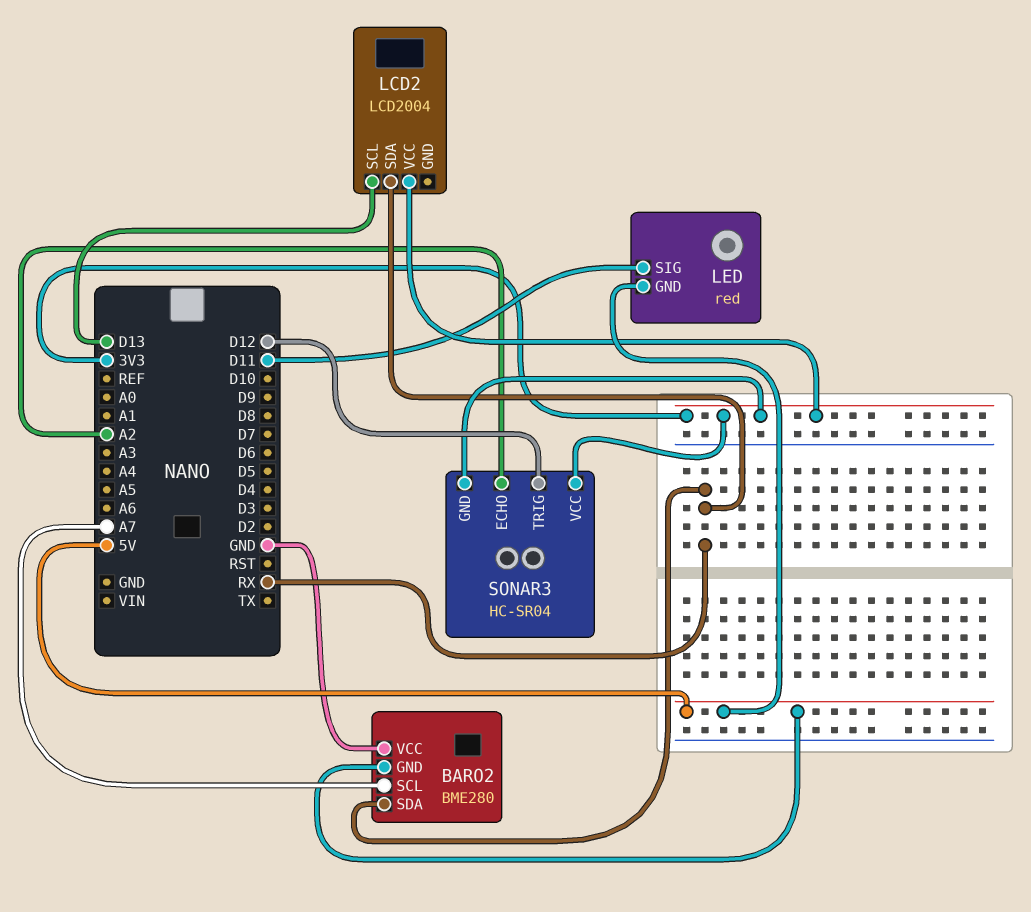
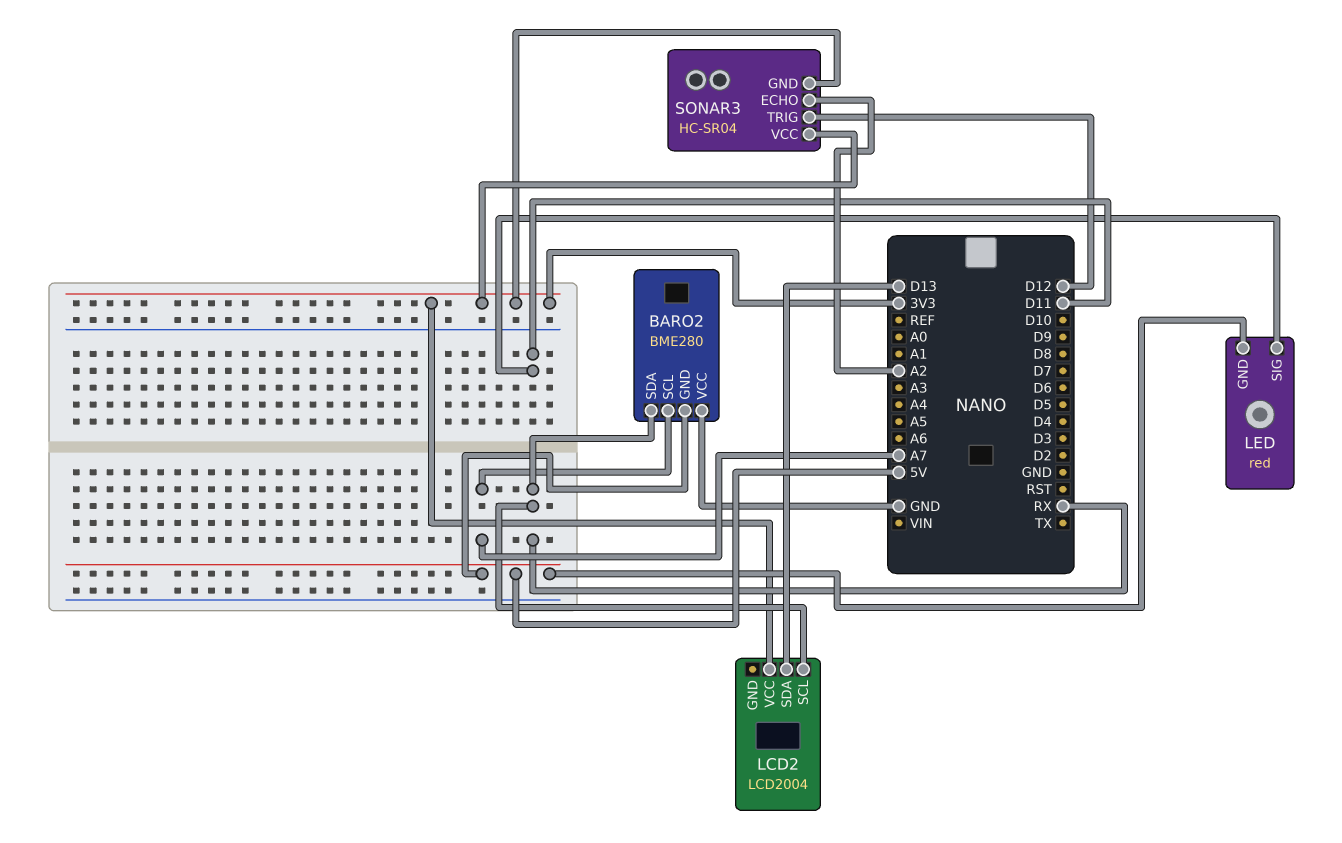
LCD2 pin SCL: D13 -> RX
LCD2 pin SDA: RX -> D13

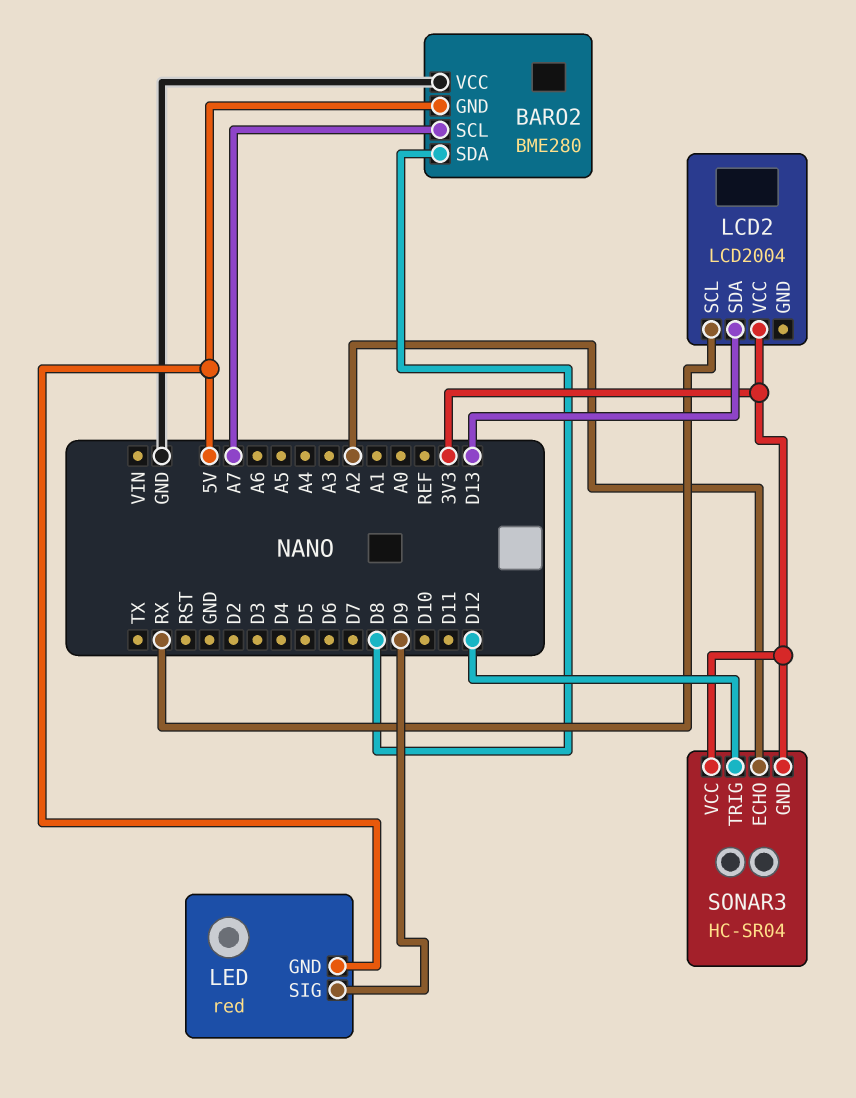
BARO2 pin SDA: RX -> D8
LED pin SIG: D11 -> D9

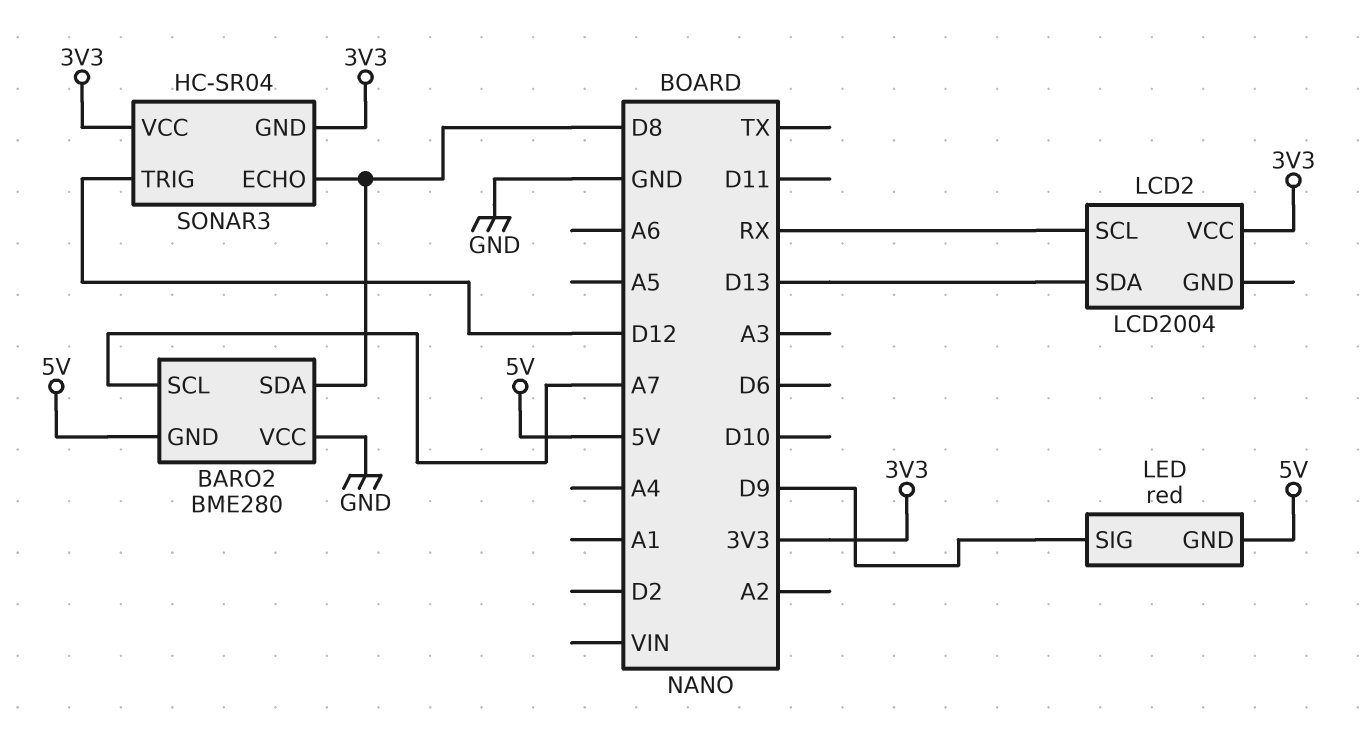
SONAR3 pin ECHO: A2 -> D8

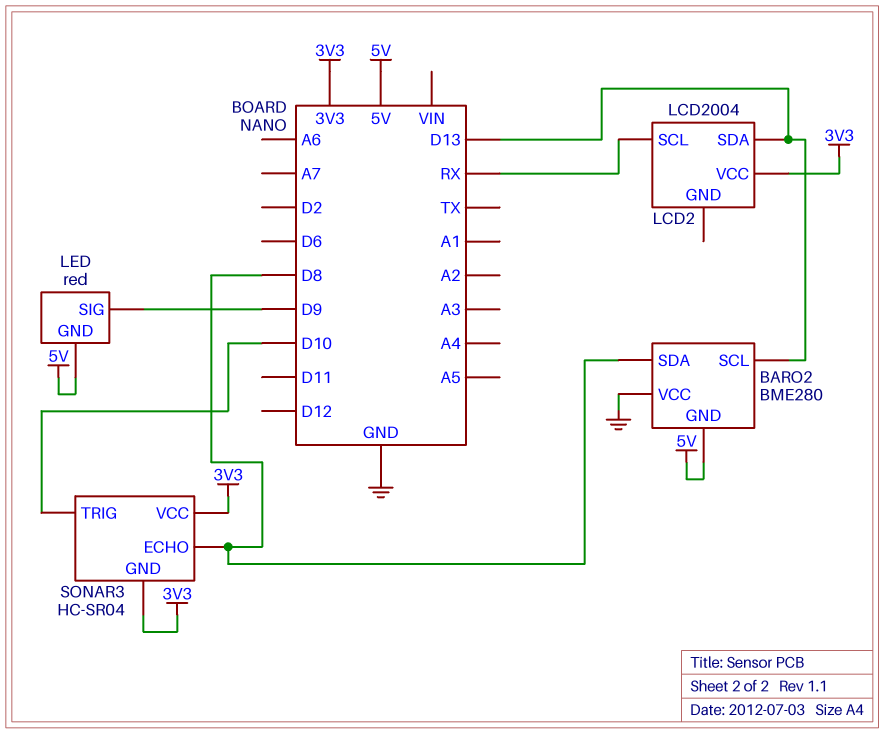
BARO2 pin SCL: A7 -> D13
SONAR3 pin TRIG: D12 -> D10

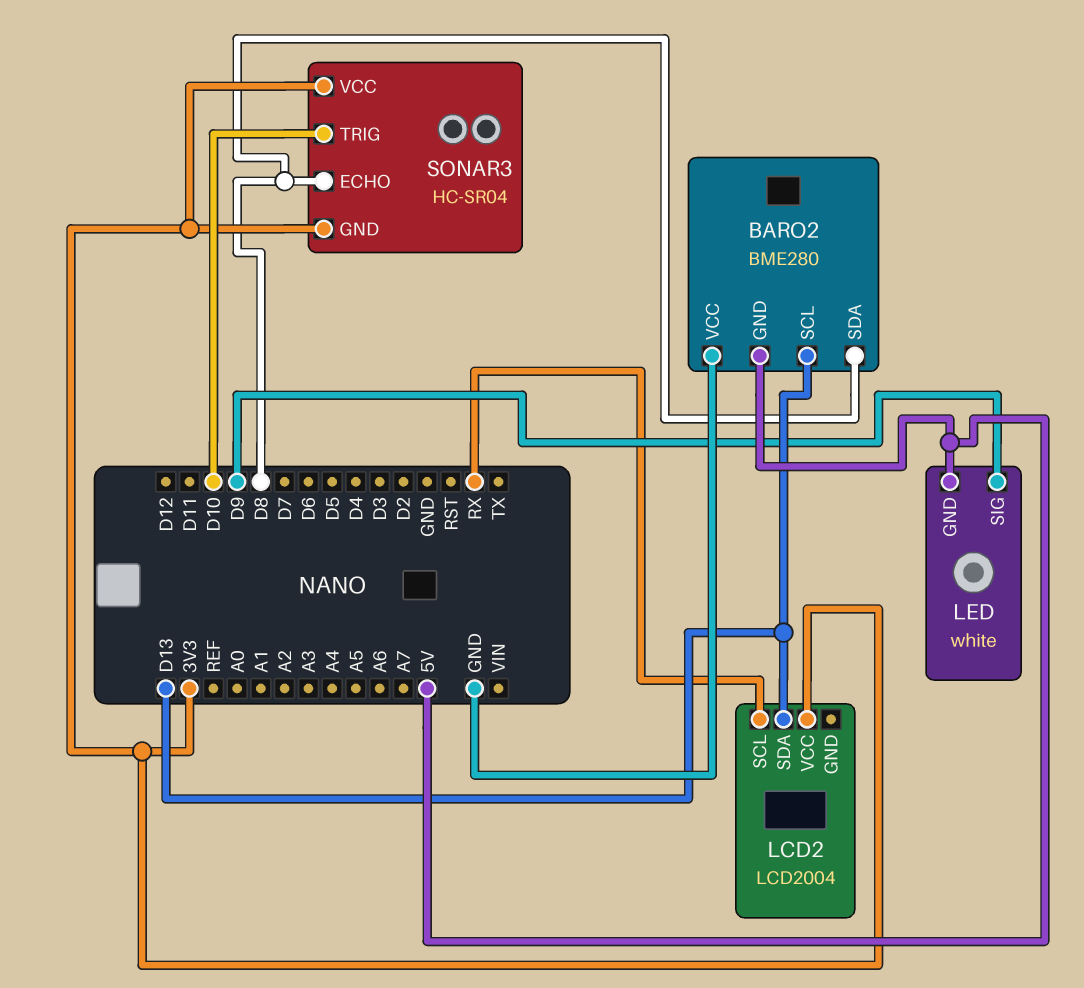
LED: red -> white

